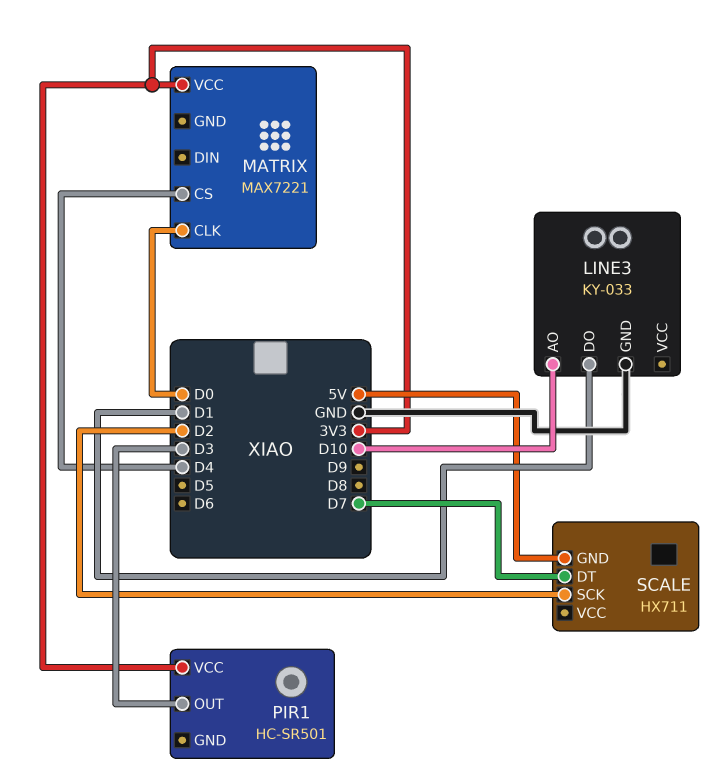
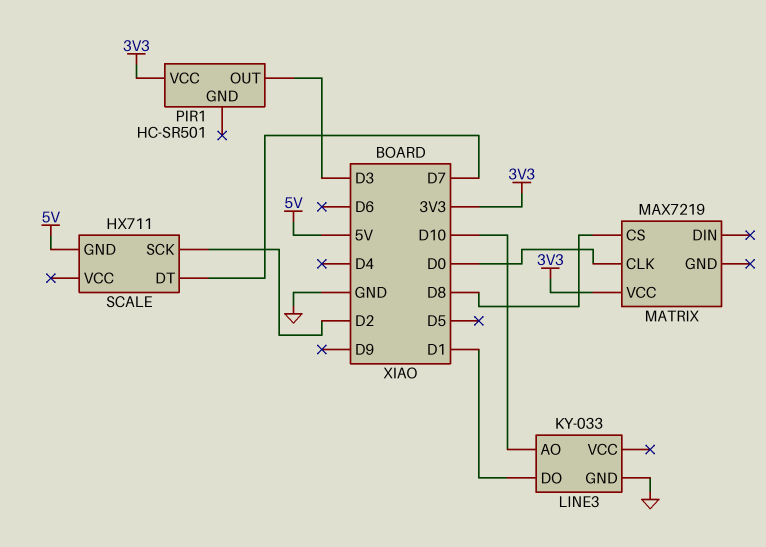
MATRIX: MAX7221 -> MAX7219
MATRIX pin CS: D4 -> D8

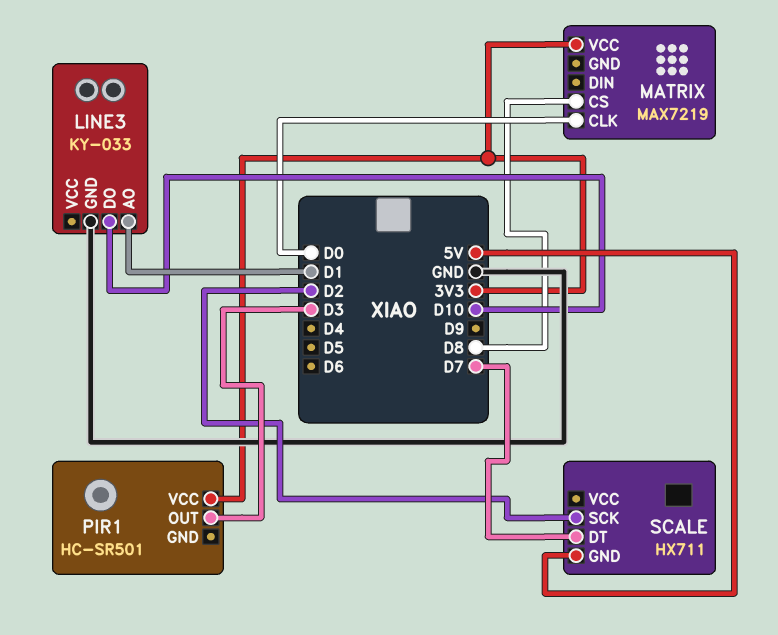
LINE3 pin AO: D10 -> D1
LINE3 pin DO: D1 -> D10

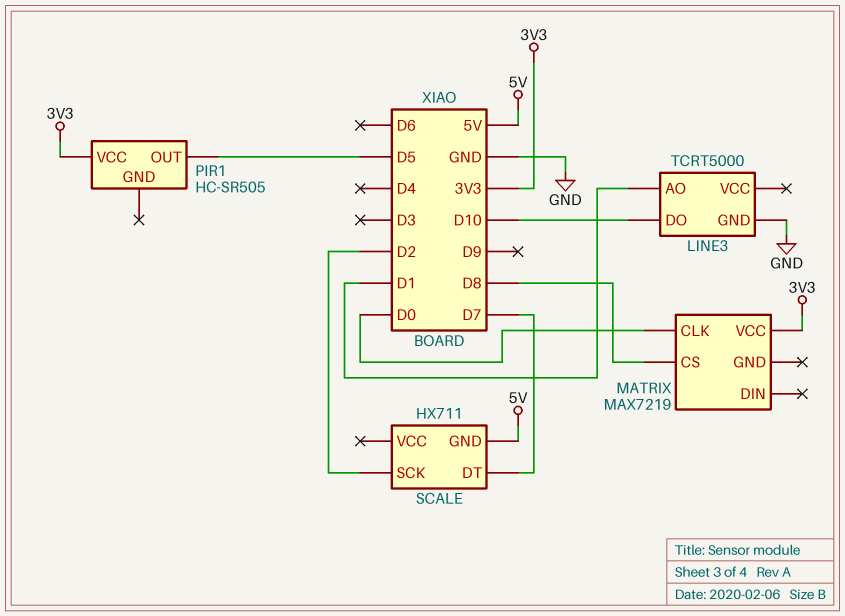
LINE3: KY-033 -> TCRT5000
PIR1: HC-SR501 -> HC-SR505
PIR1 pin OUT: D3 -> D5

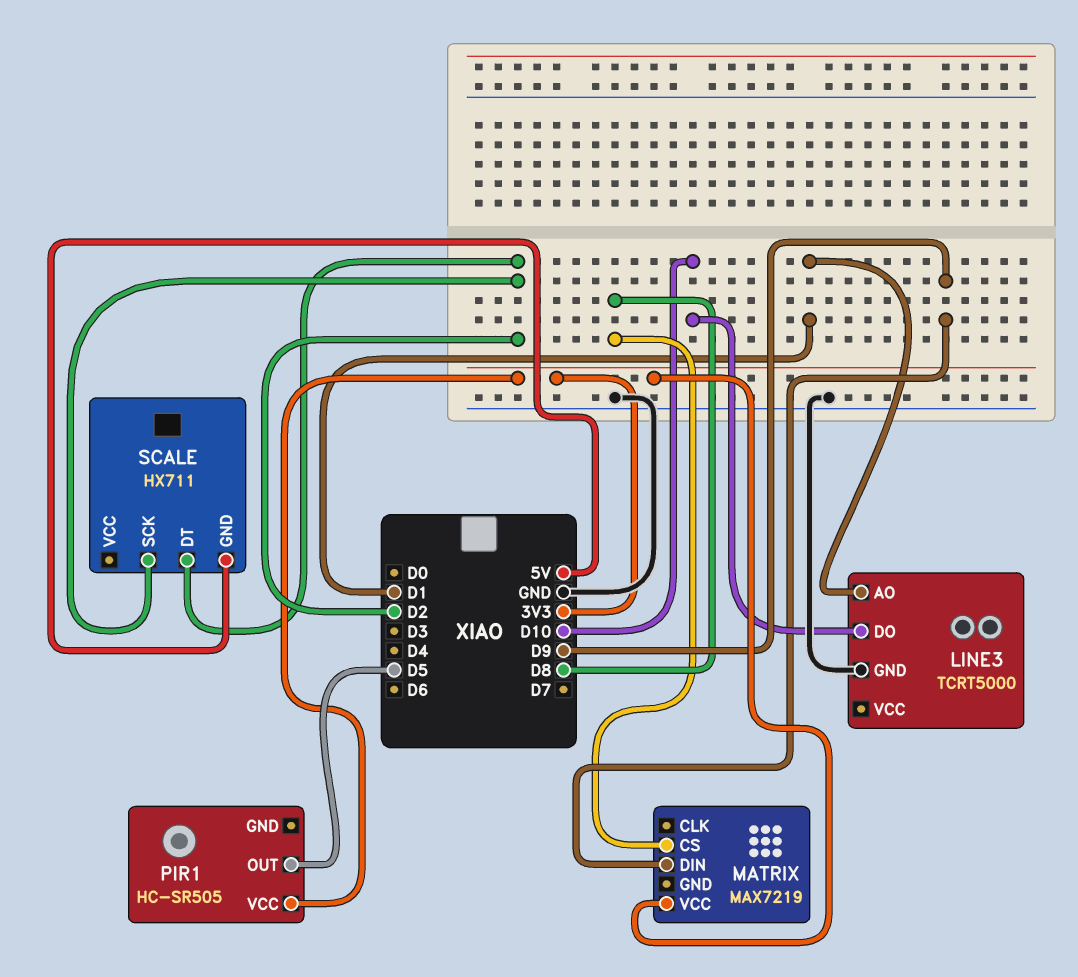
MATRIX pin CLK: D0 -> none
MATRIX pin DIN: none -> D9
SCALE pin DT: D7 -> D2

